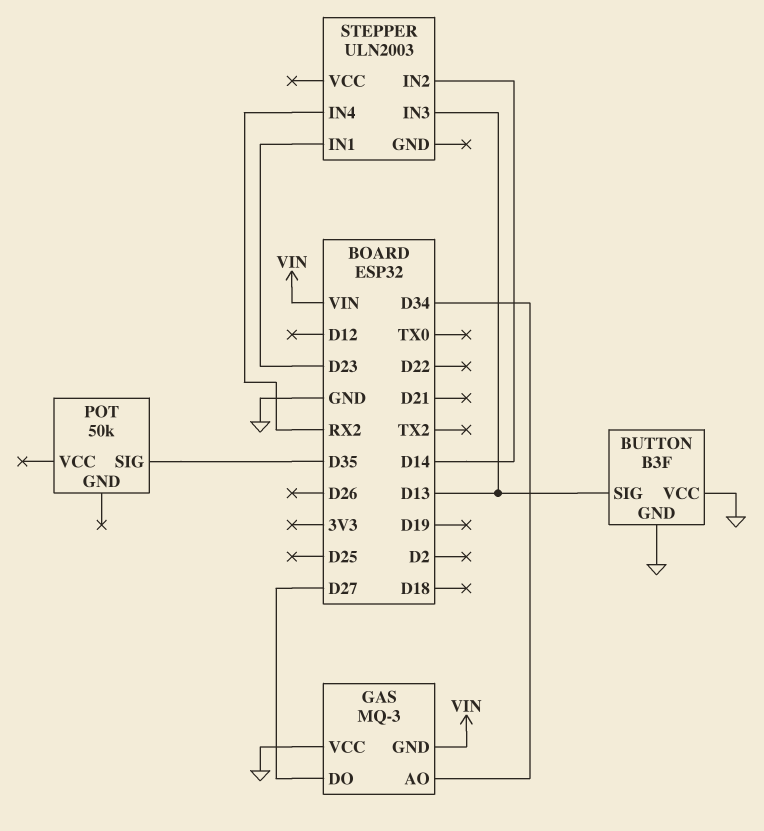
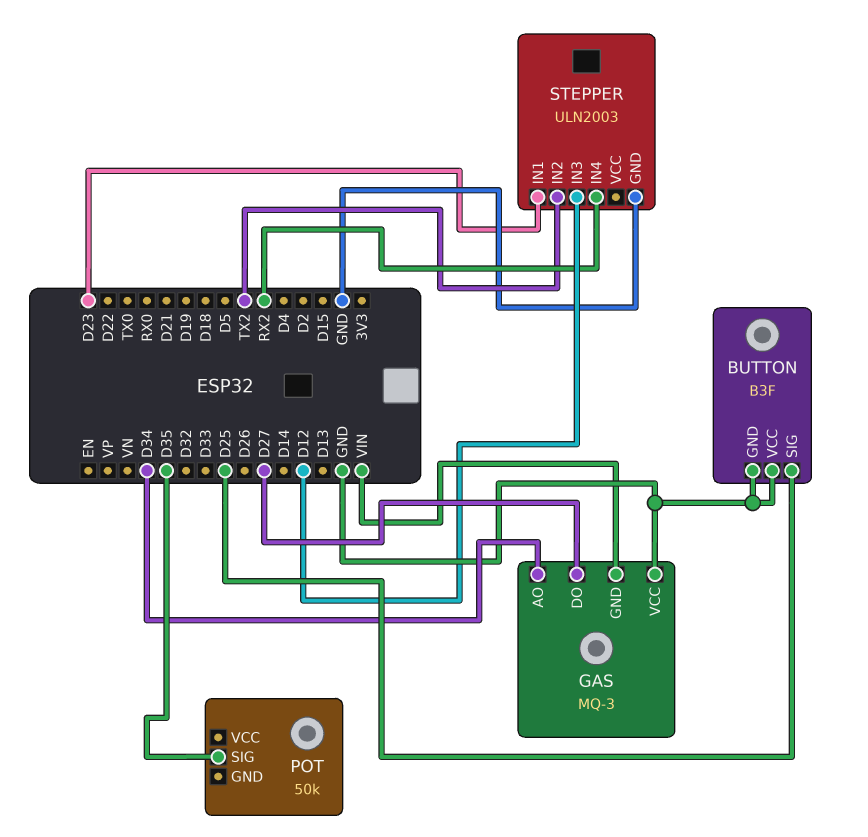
BUTTON pin SIG: D13 -> D25
STEPPER pin GND: none -> GND
STEPPER pin IN2: D14 -> TX2
STEPPER pin IN3: D13 -> D12

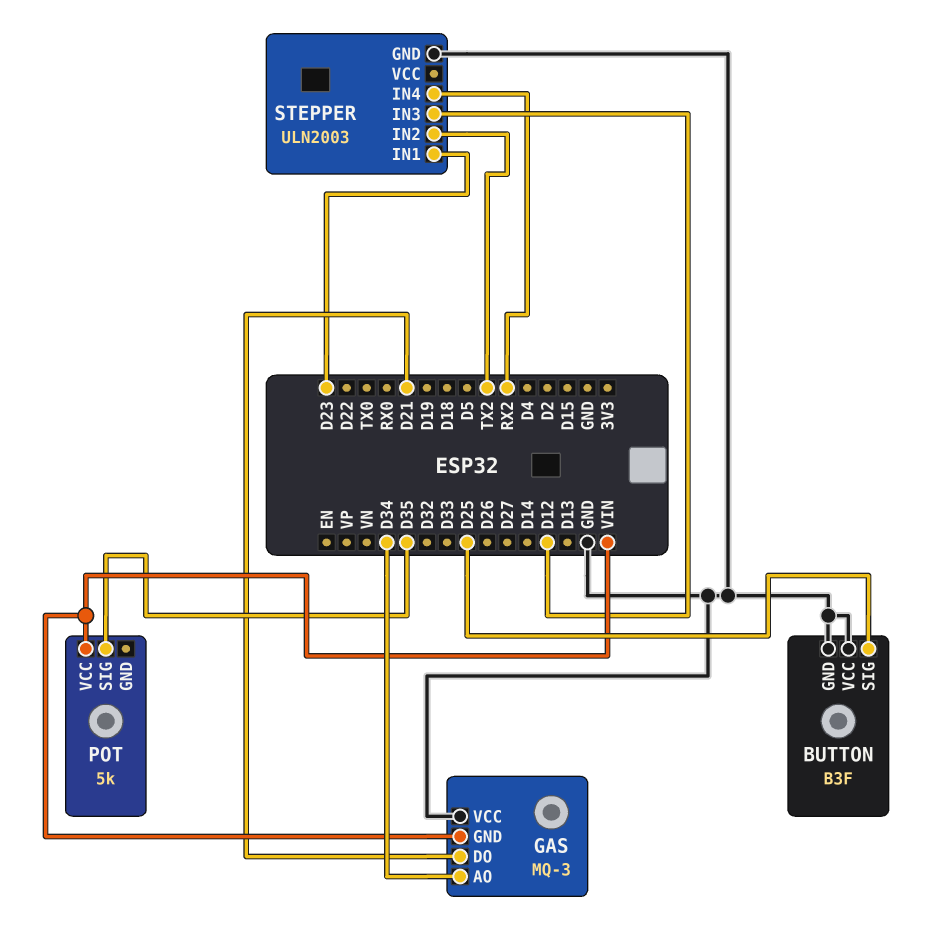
GAS pin DO: D27 -> D21
POT: 50k -> 5k
POT pin VCC: none -> VIN

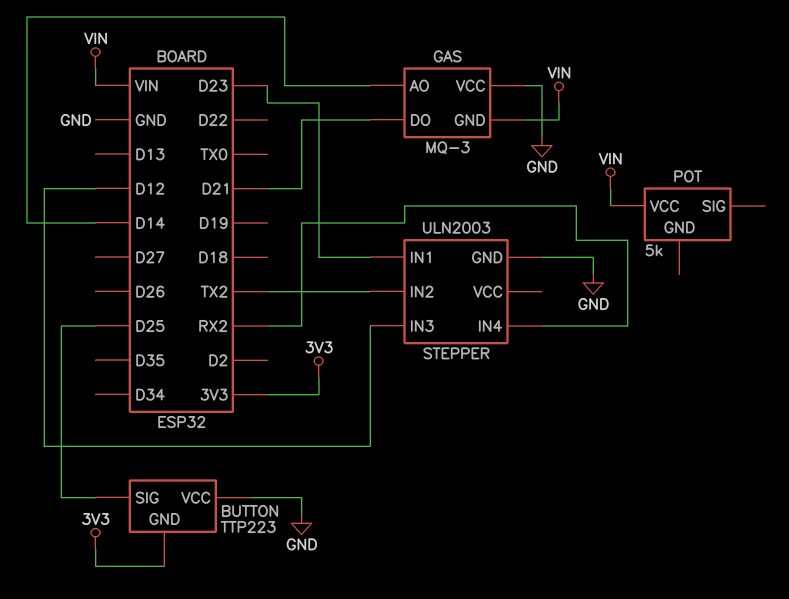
BUTTON: B3F -> TTP223
BUTTON pin GND: GND -> 3V3
GAS pin AO: D34 -> D14
POT pin SIG: D35 -> none

